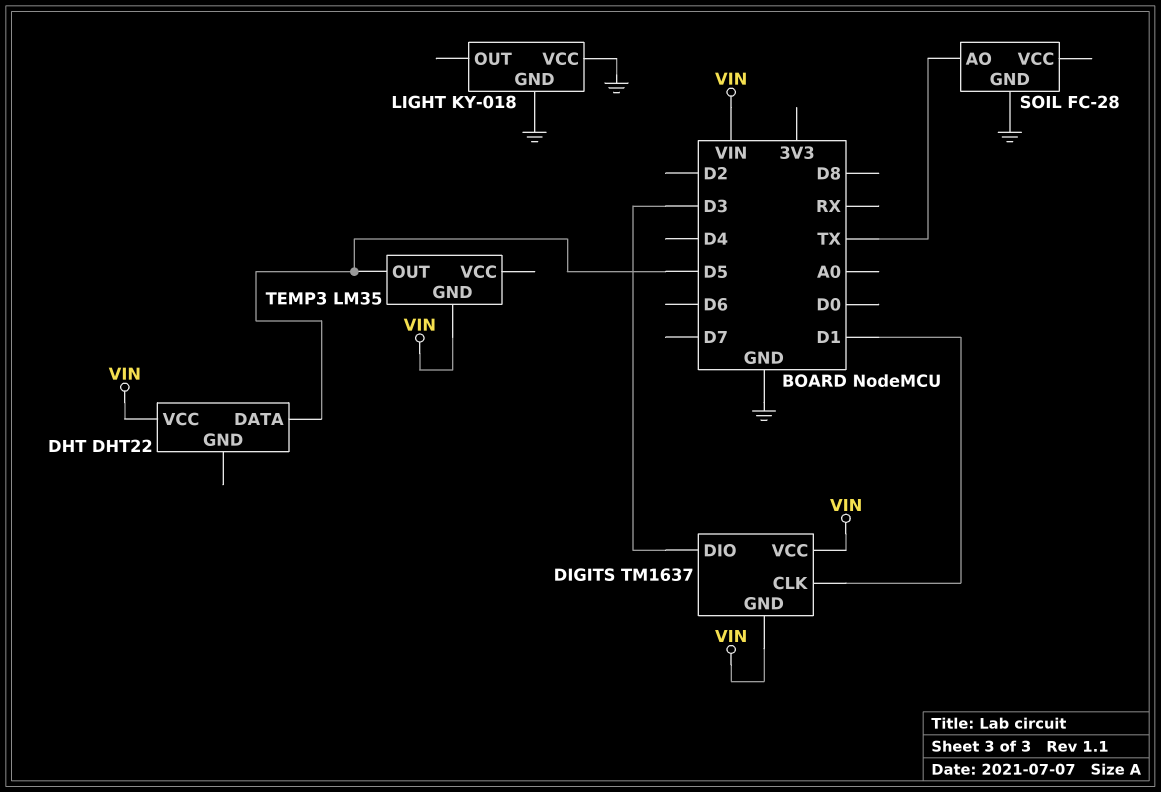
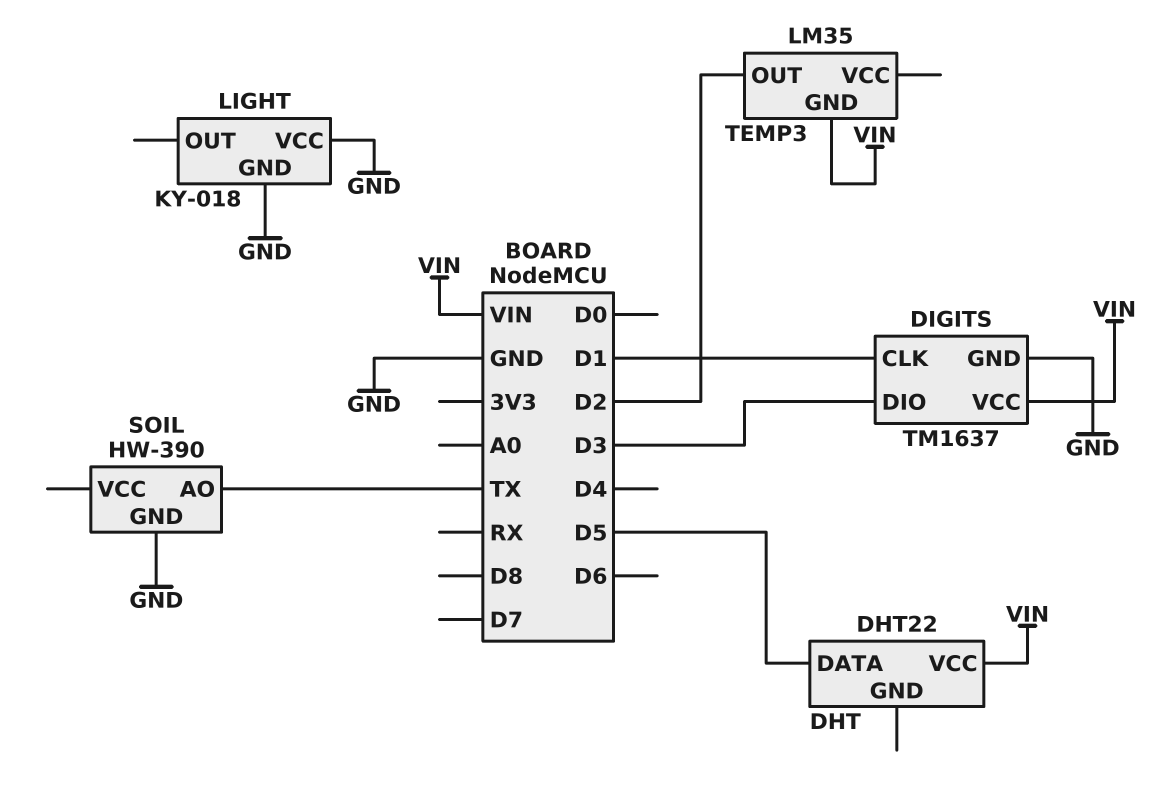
DIGITS pin GND: VIN -> GND
SOIL: FC-28 -> HW-390
TEMP3 pin OUT: D5 -> D2

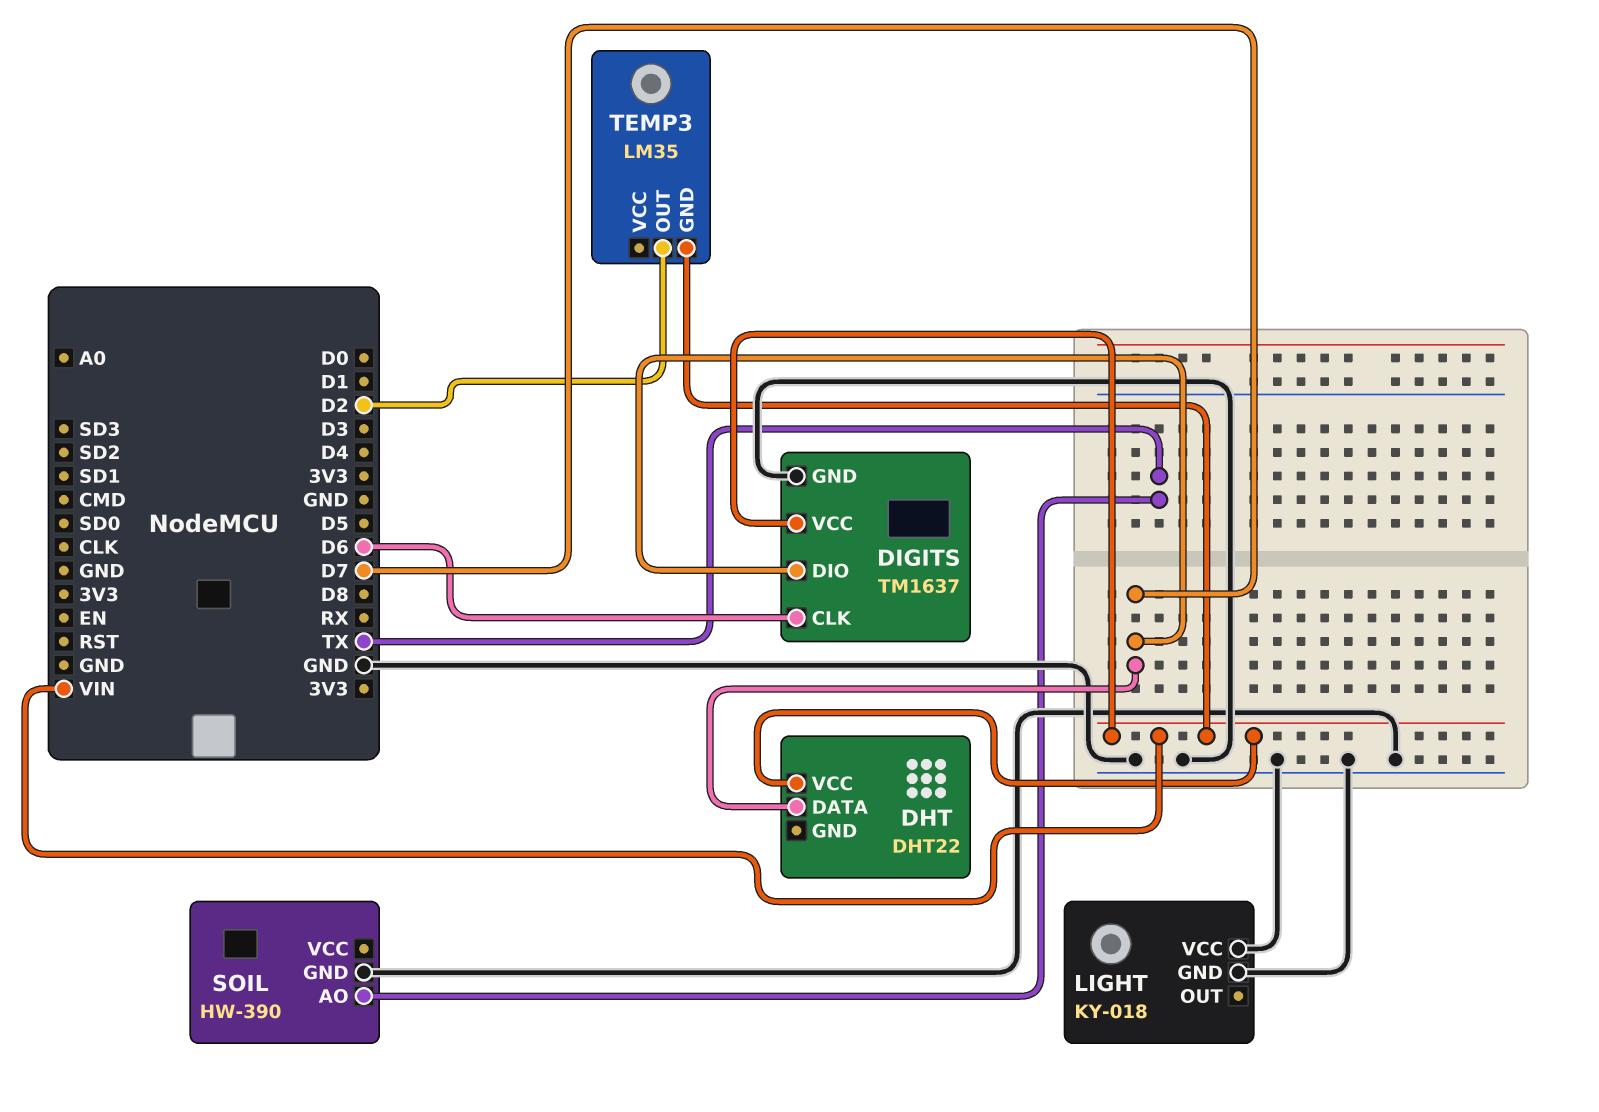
DHT pin DATA: D5 -> D7
DIGITS pin CLK: D1 -> D6
DIGITS pin DIO: D3 -> D7

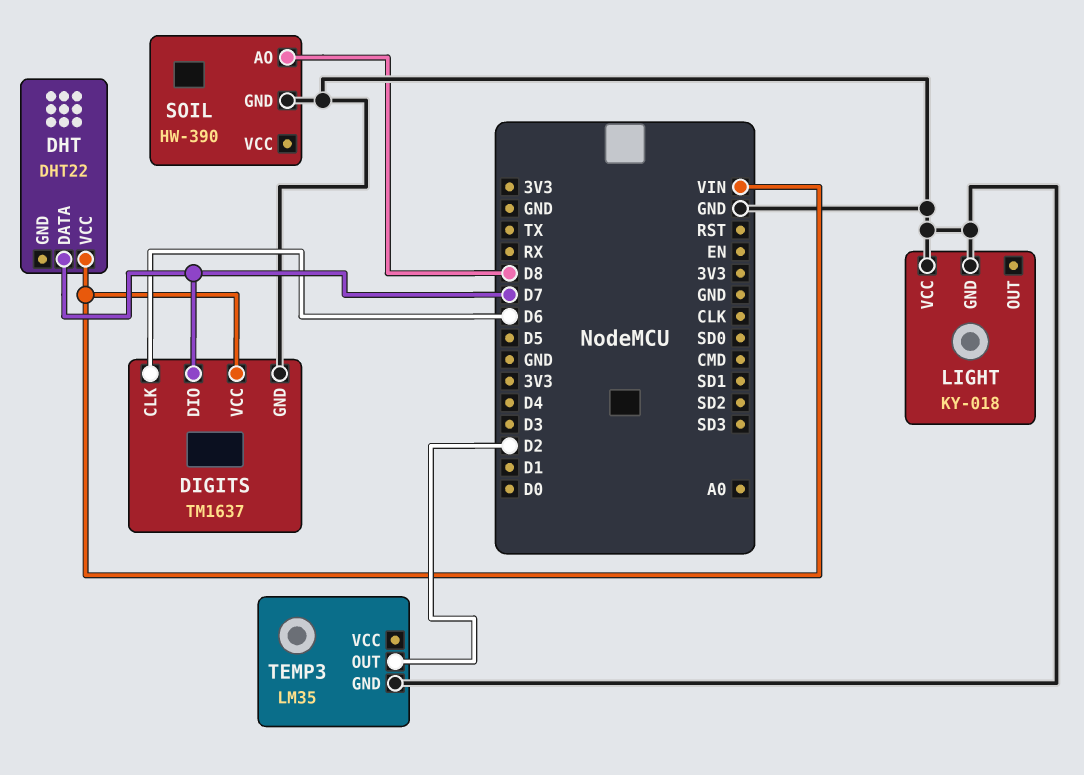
SOIL pin AO: TX -> D8
TEMP3 pin GND: VIN -> GND

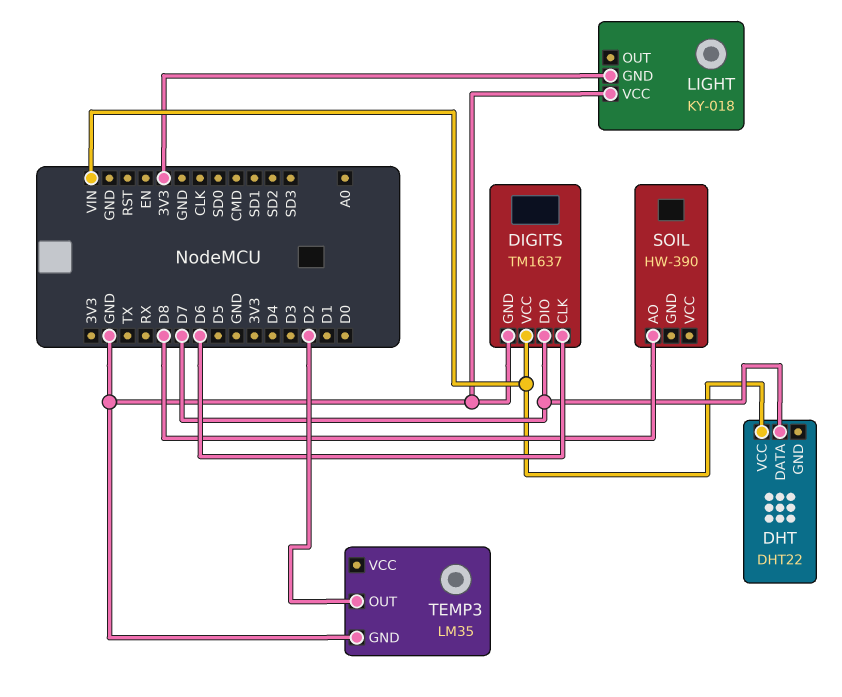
LIGHT pin GND: GND -> 3V3
SOIL pin GND: GND -> none

